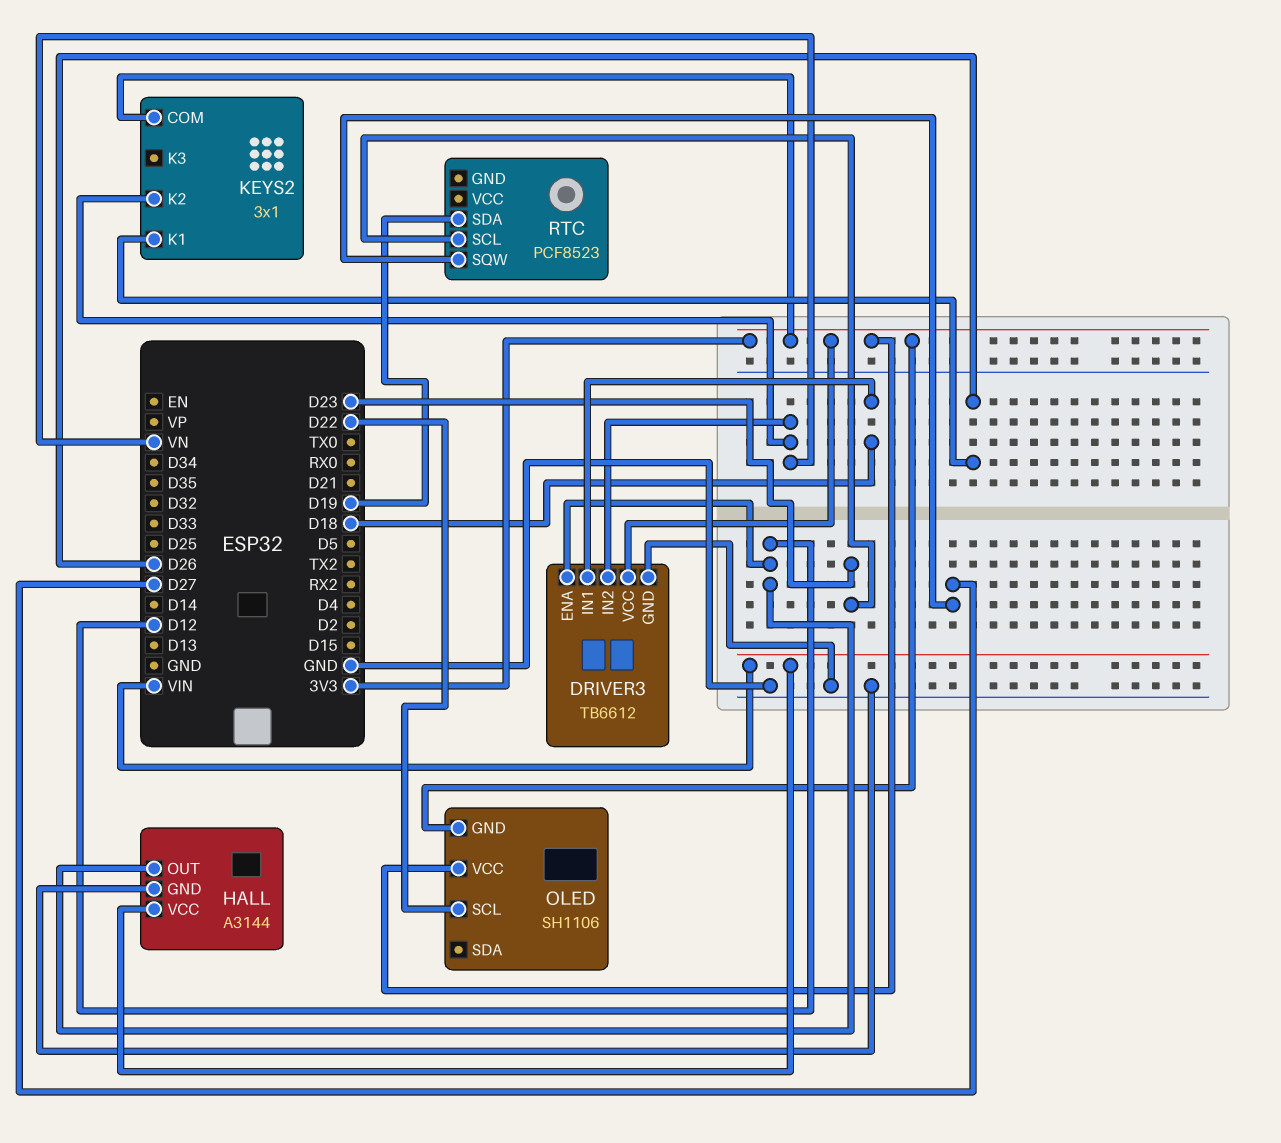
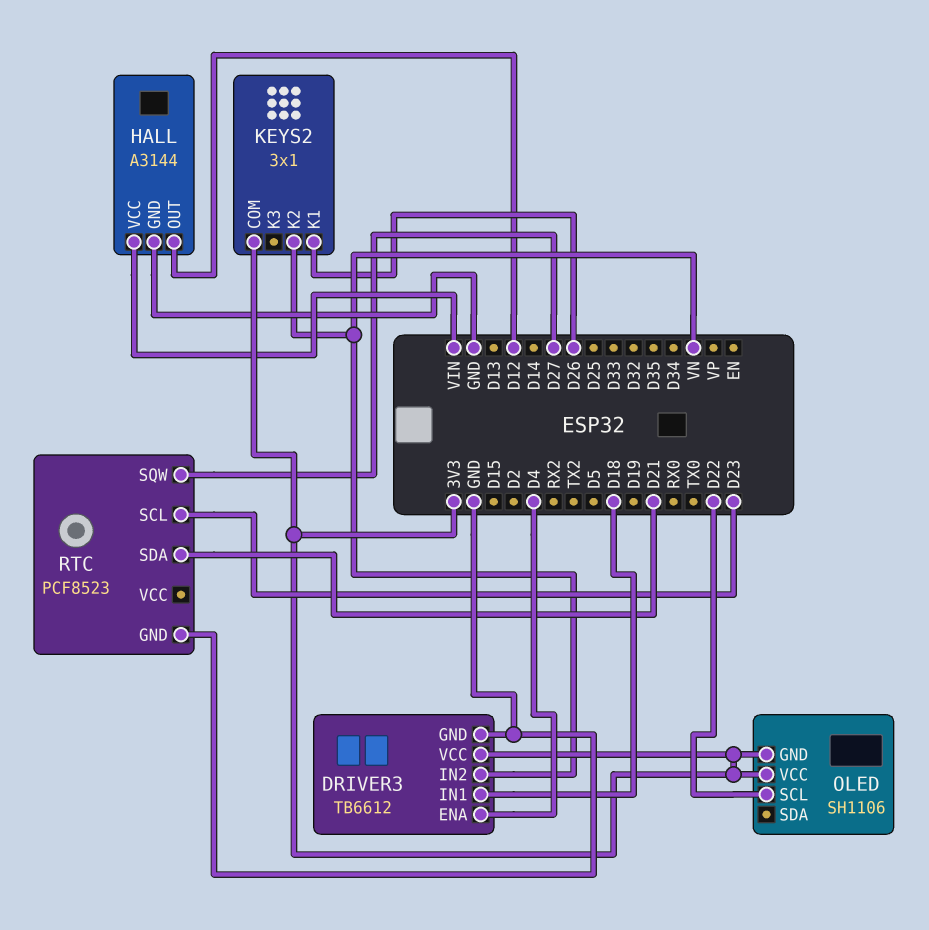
DRIVER3 pin ENA: D12 -> D4
RTC pin GND: none -> GND
RTC pin SDA: D19 -> D21

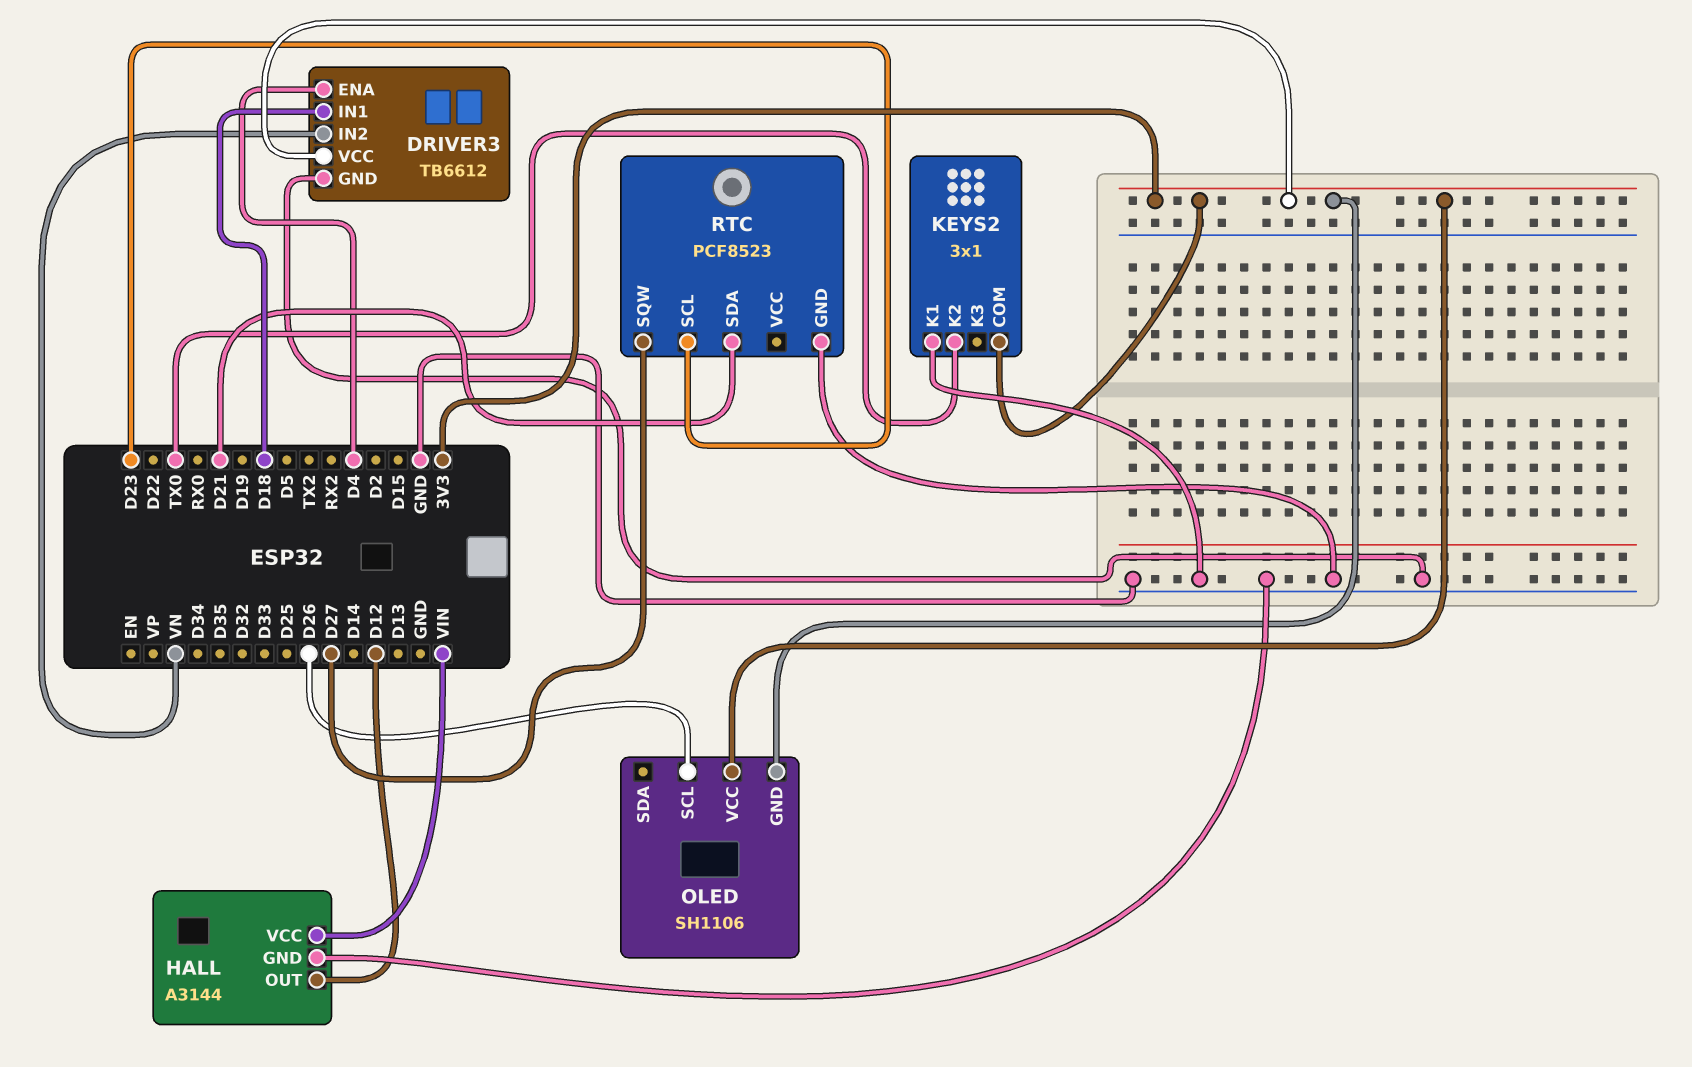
KEYS2 pin K1: D26 -> GND
KEYS2 pin K2: VN -> TX0
OLED pin SCL: D22 -> D26

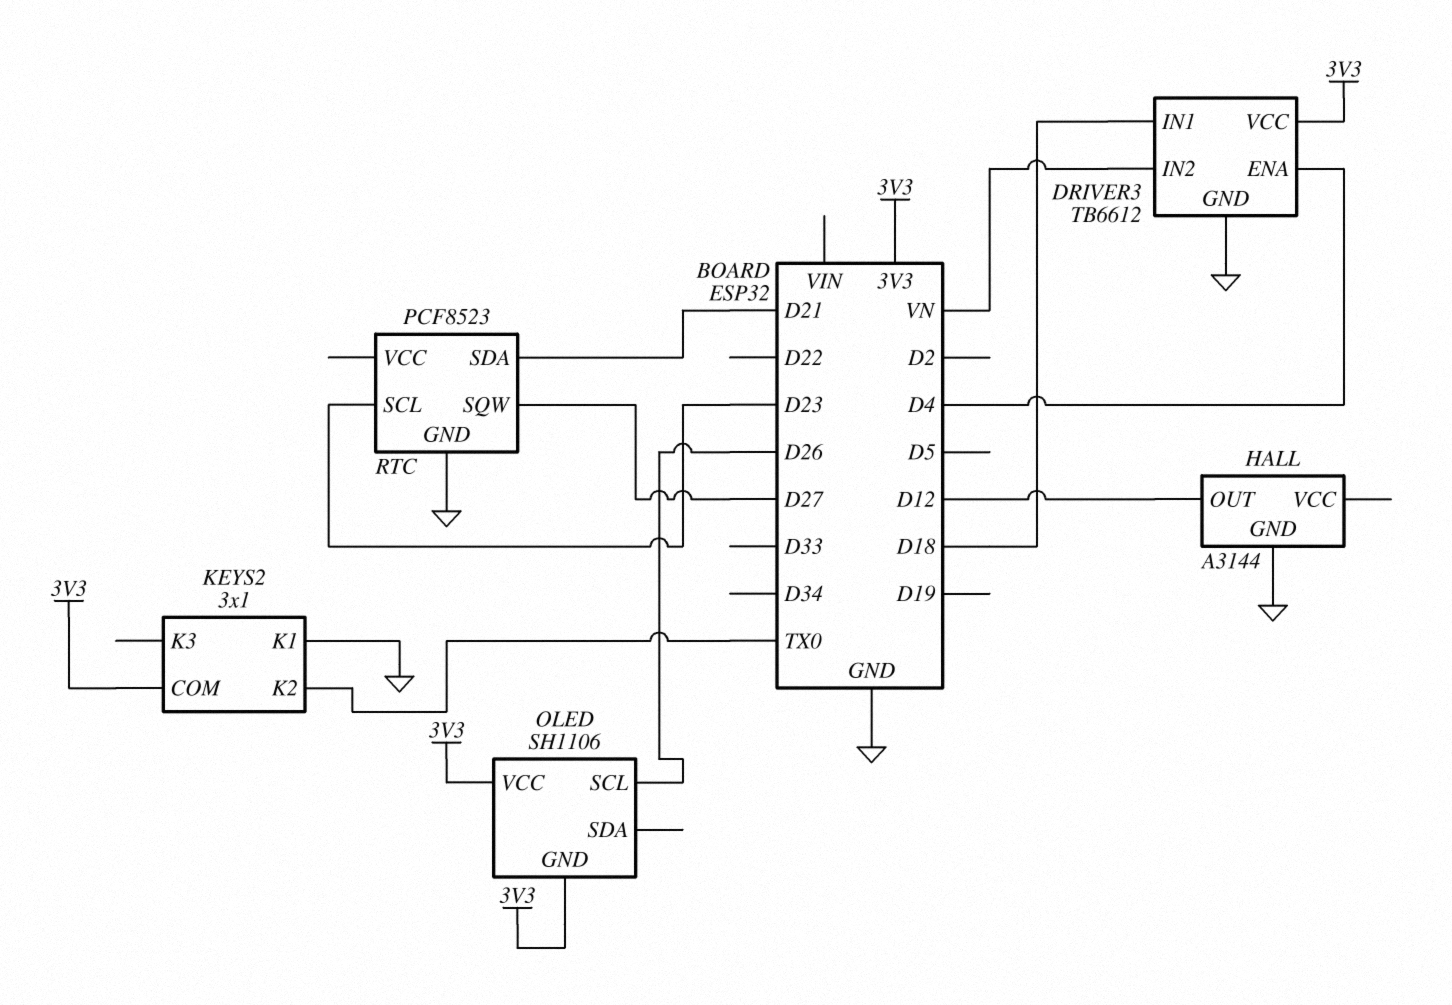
HALL pin VCC: VIN -> none

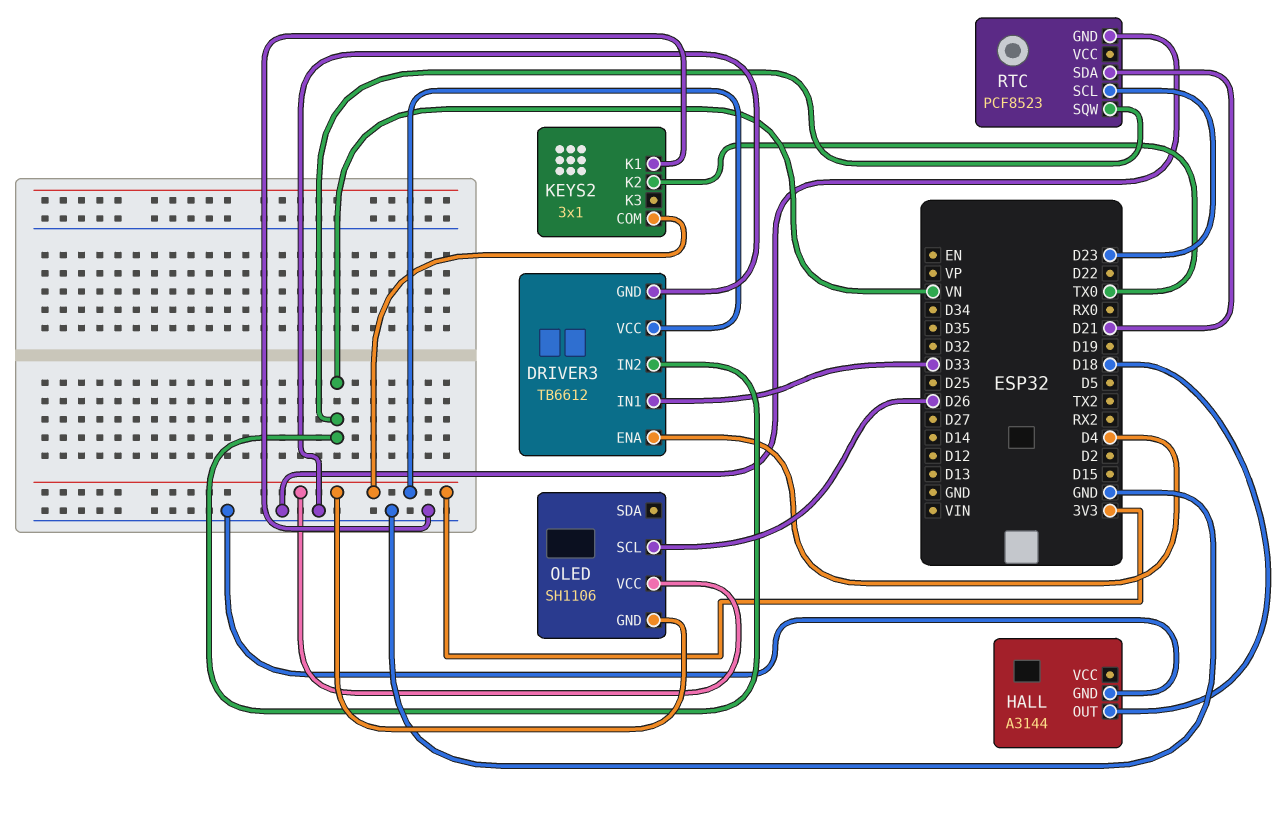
DRIVER3 pin IN1: D18 -> D33
HALL pin OUT: D12 -> D18
RTC pin SQW: D27 -> VN

